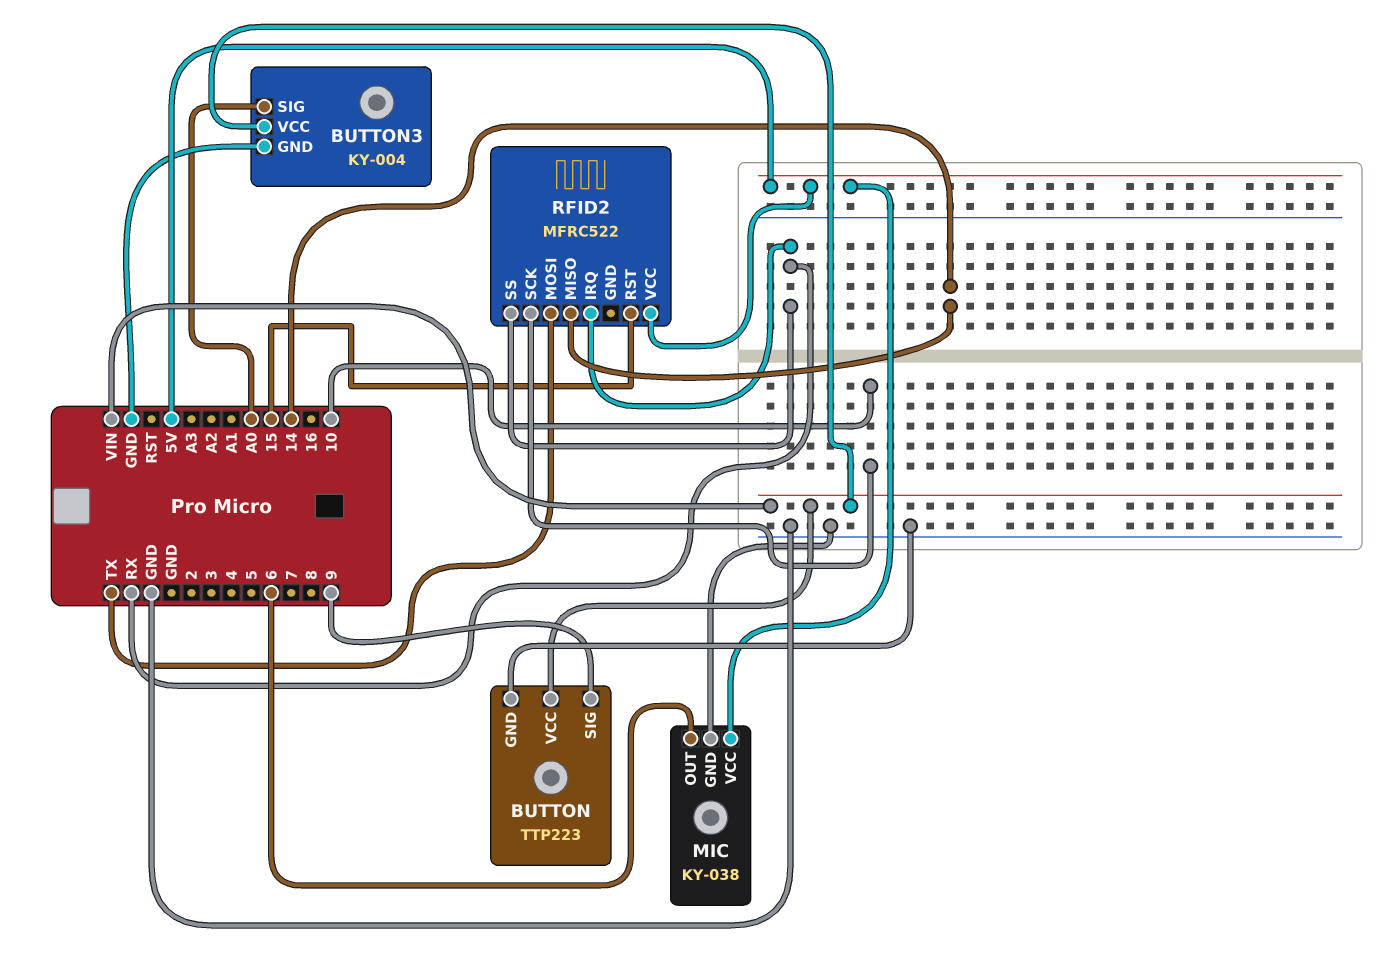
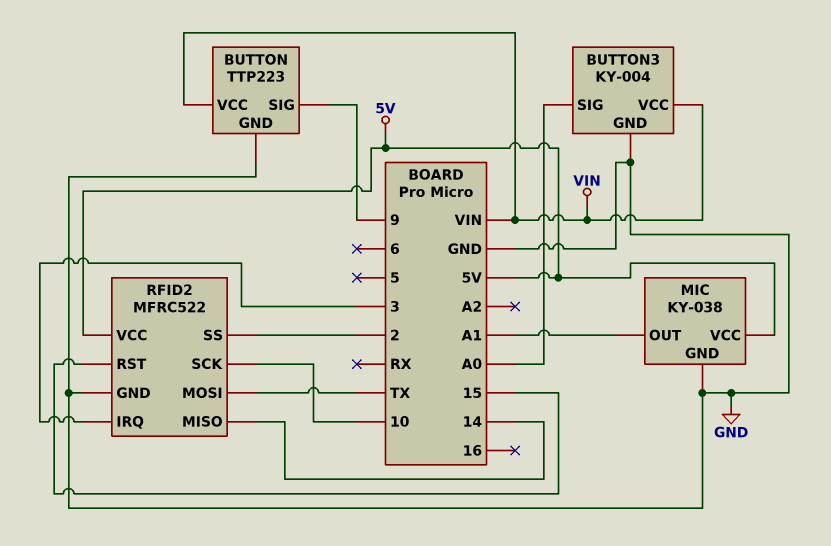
MIC pin OUT: 6 -> A1
RFID2 pin GND: none -> GND
RFID2 pin IRQ: RX -> 3
RFID2 pin SS: RX -> 2

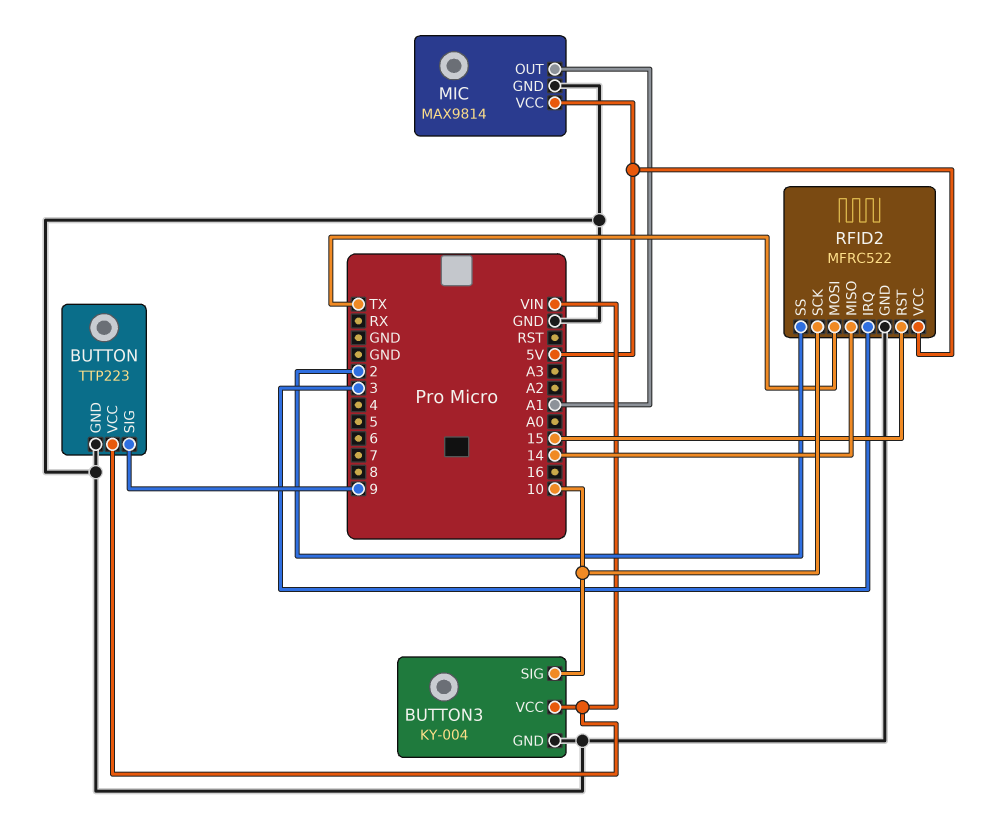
BUTTON3 pin SIG: A0 -> 10
MIC: KY-038 -> MAX9814

